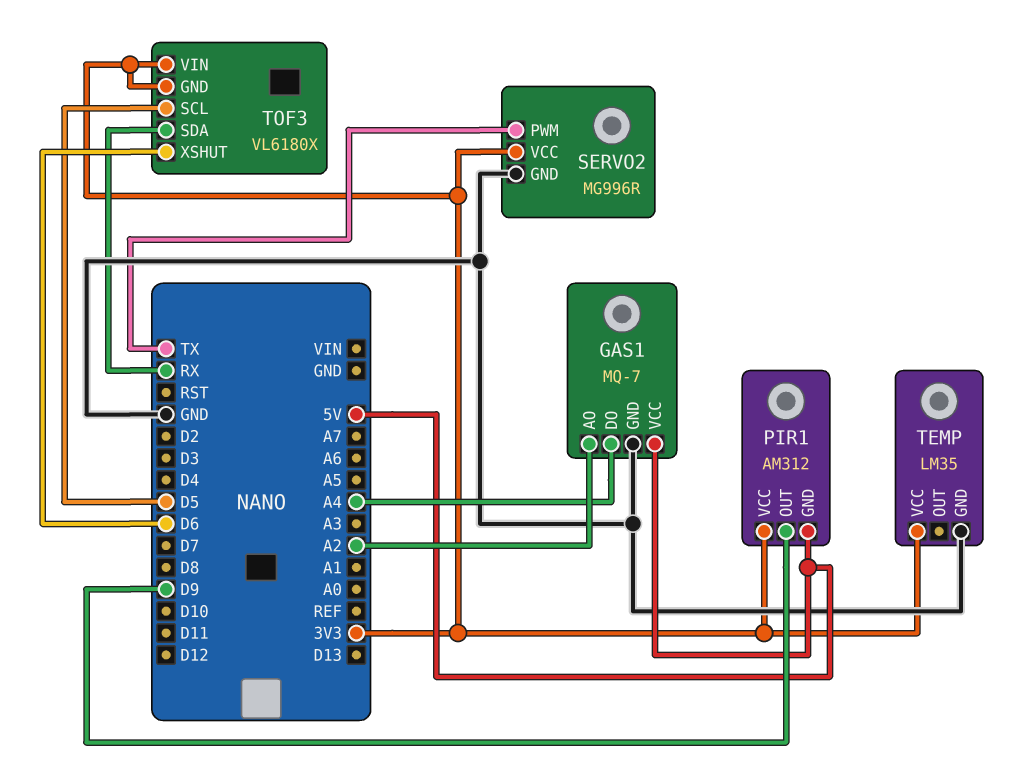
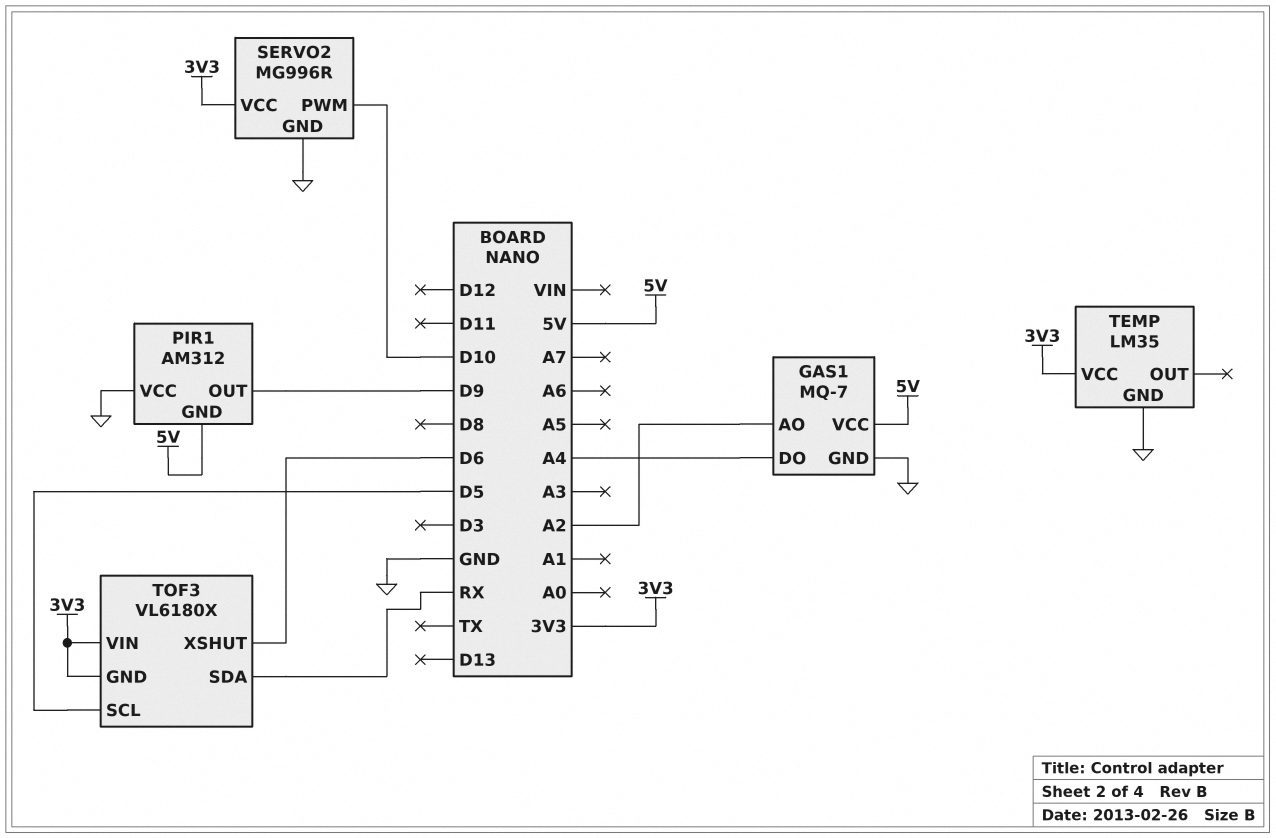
PIR1 pin VCC: 3V3 -> GND
SERVO2 pin PWM: TX -> D10

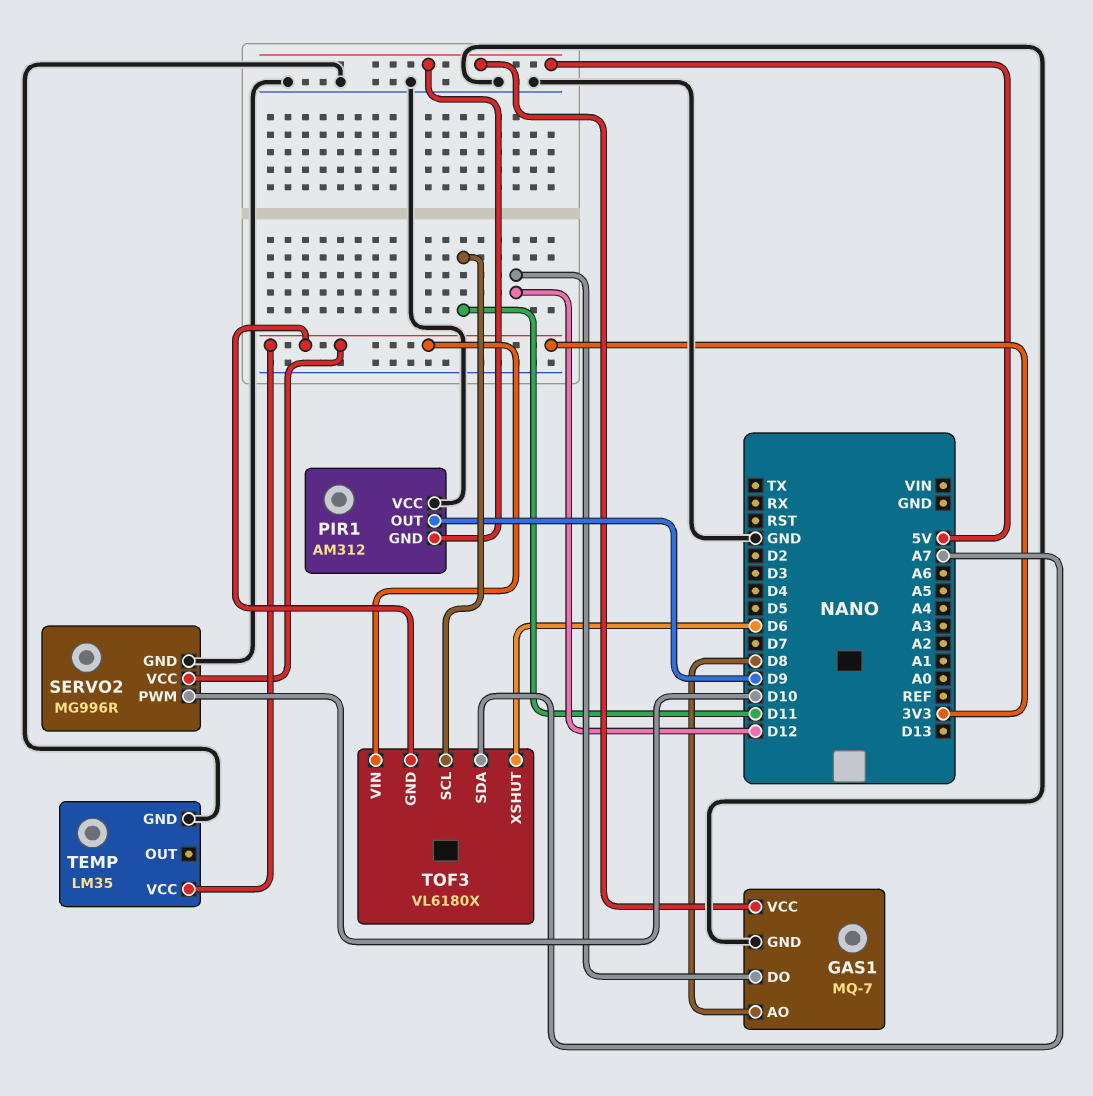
GAS1 pin AO: A2 -> D8
GAS1 pin DO: A4 -> D12
TOF3 pin SCL: D5 -> D11
TOF3 pin SDA: RX -> A7

